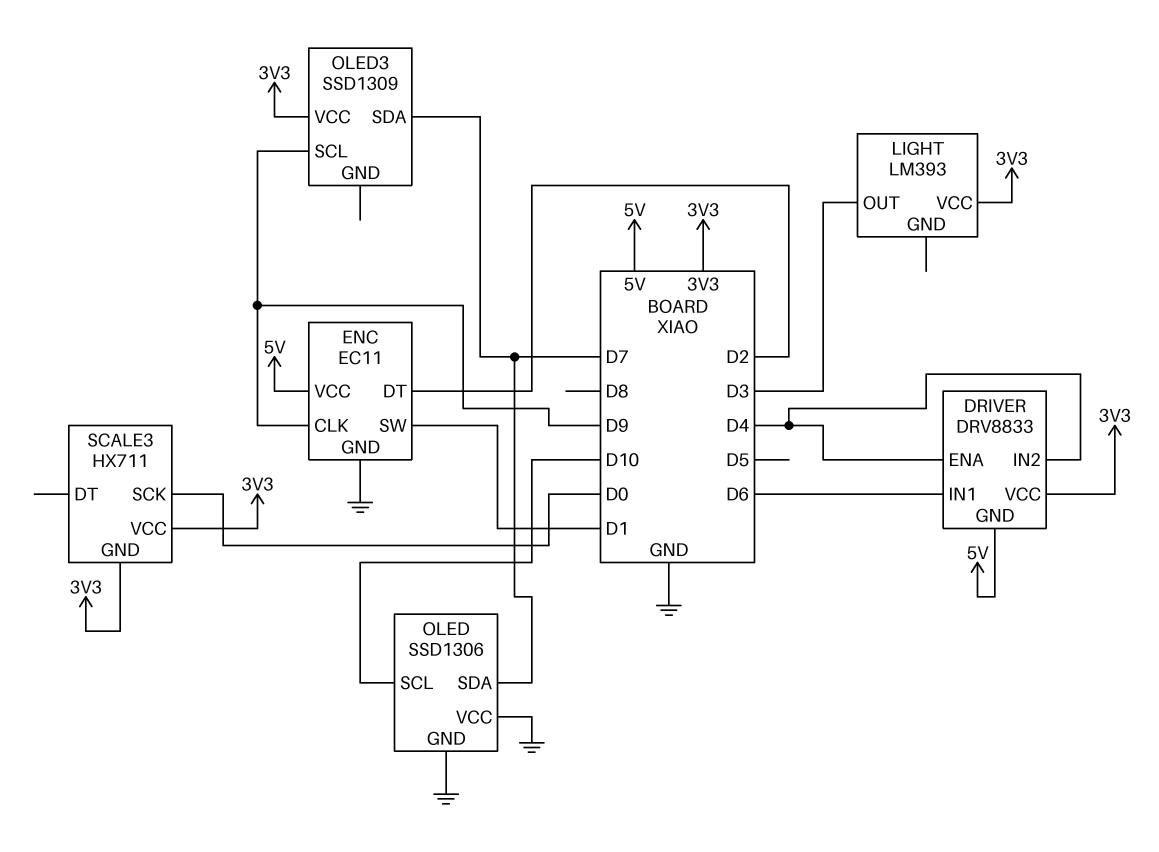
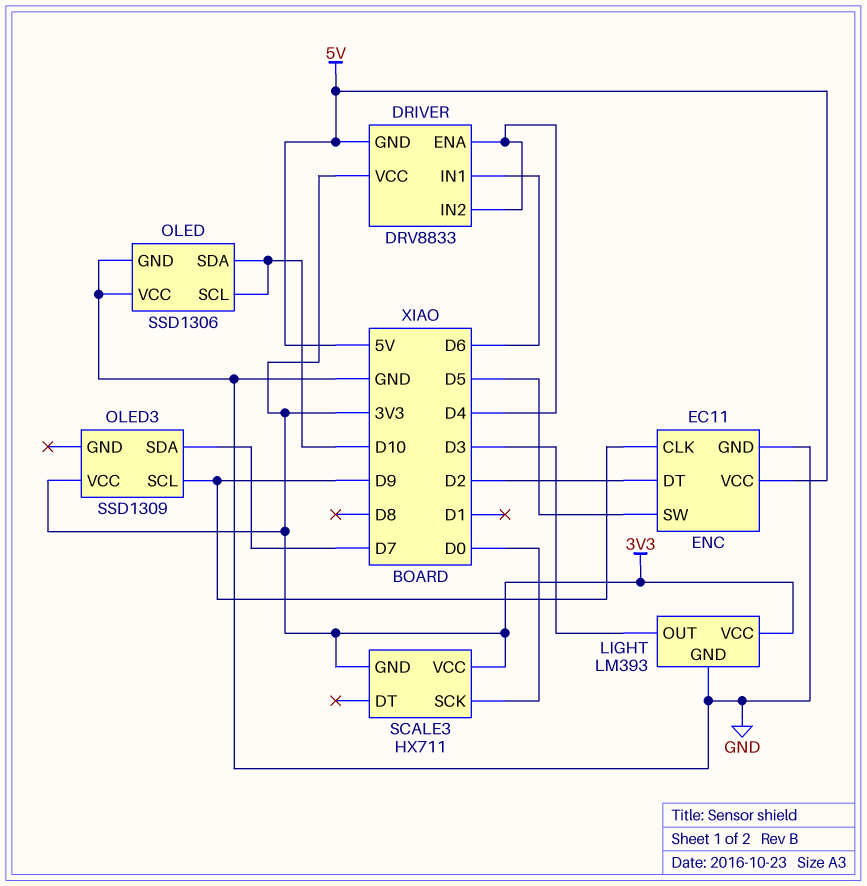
ENC pin SW: D1 -> D5
LIGHT pin GND: none -> GND
OLED pin SDA: D7 -> D10

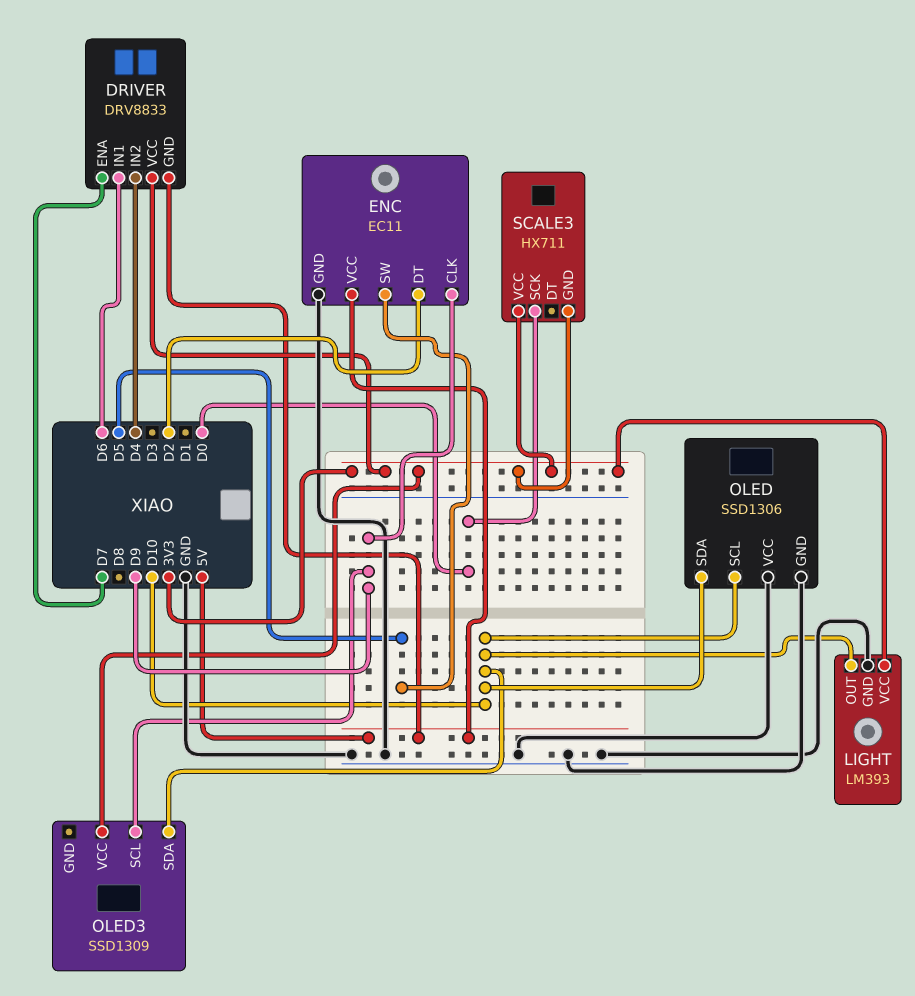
DRIVER pin ENA: D4 -> D7
LIGHT pin OUT: D3 -> D10
OLED3 pin SDA: D7 -> D10

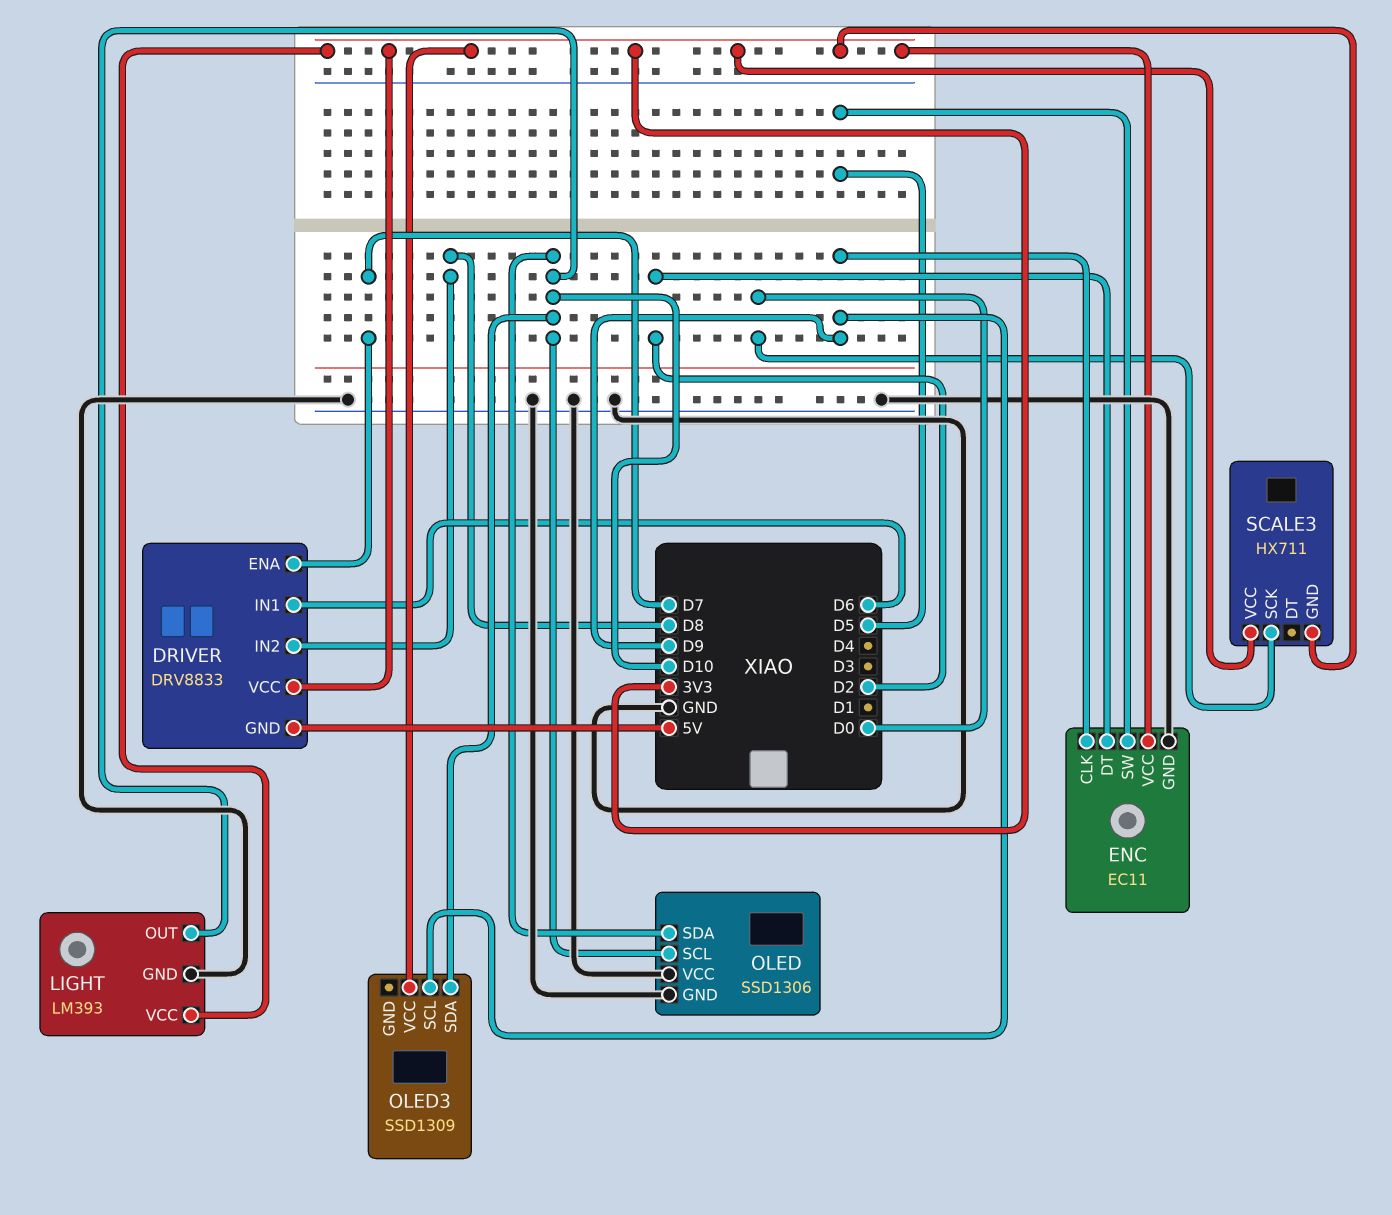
DRIVER pin IN2: D4 -> D8
ENC pin VCC: 5V -> 3V3

